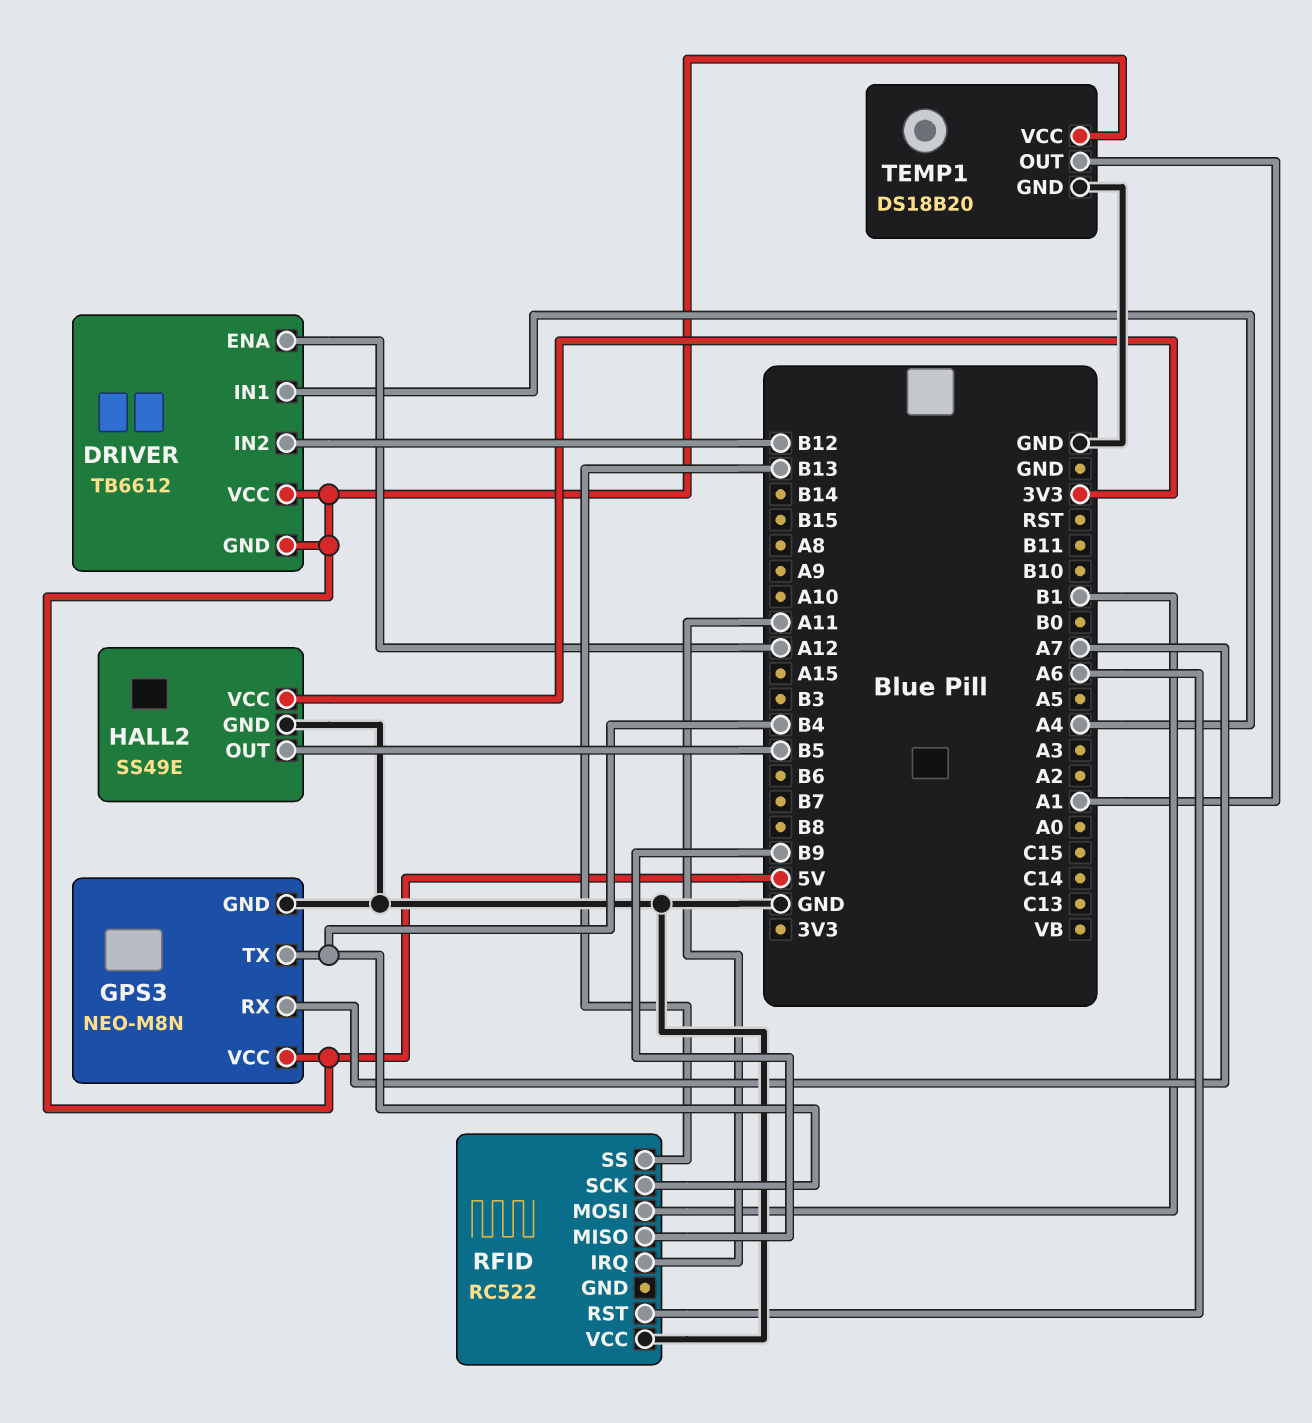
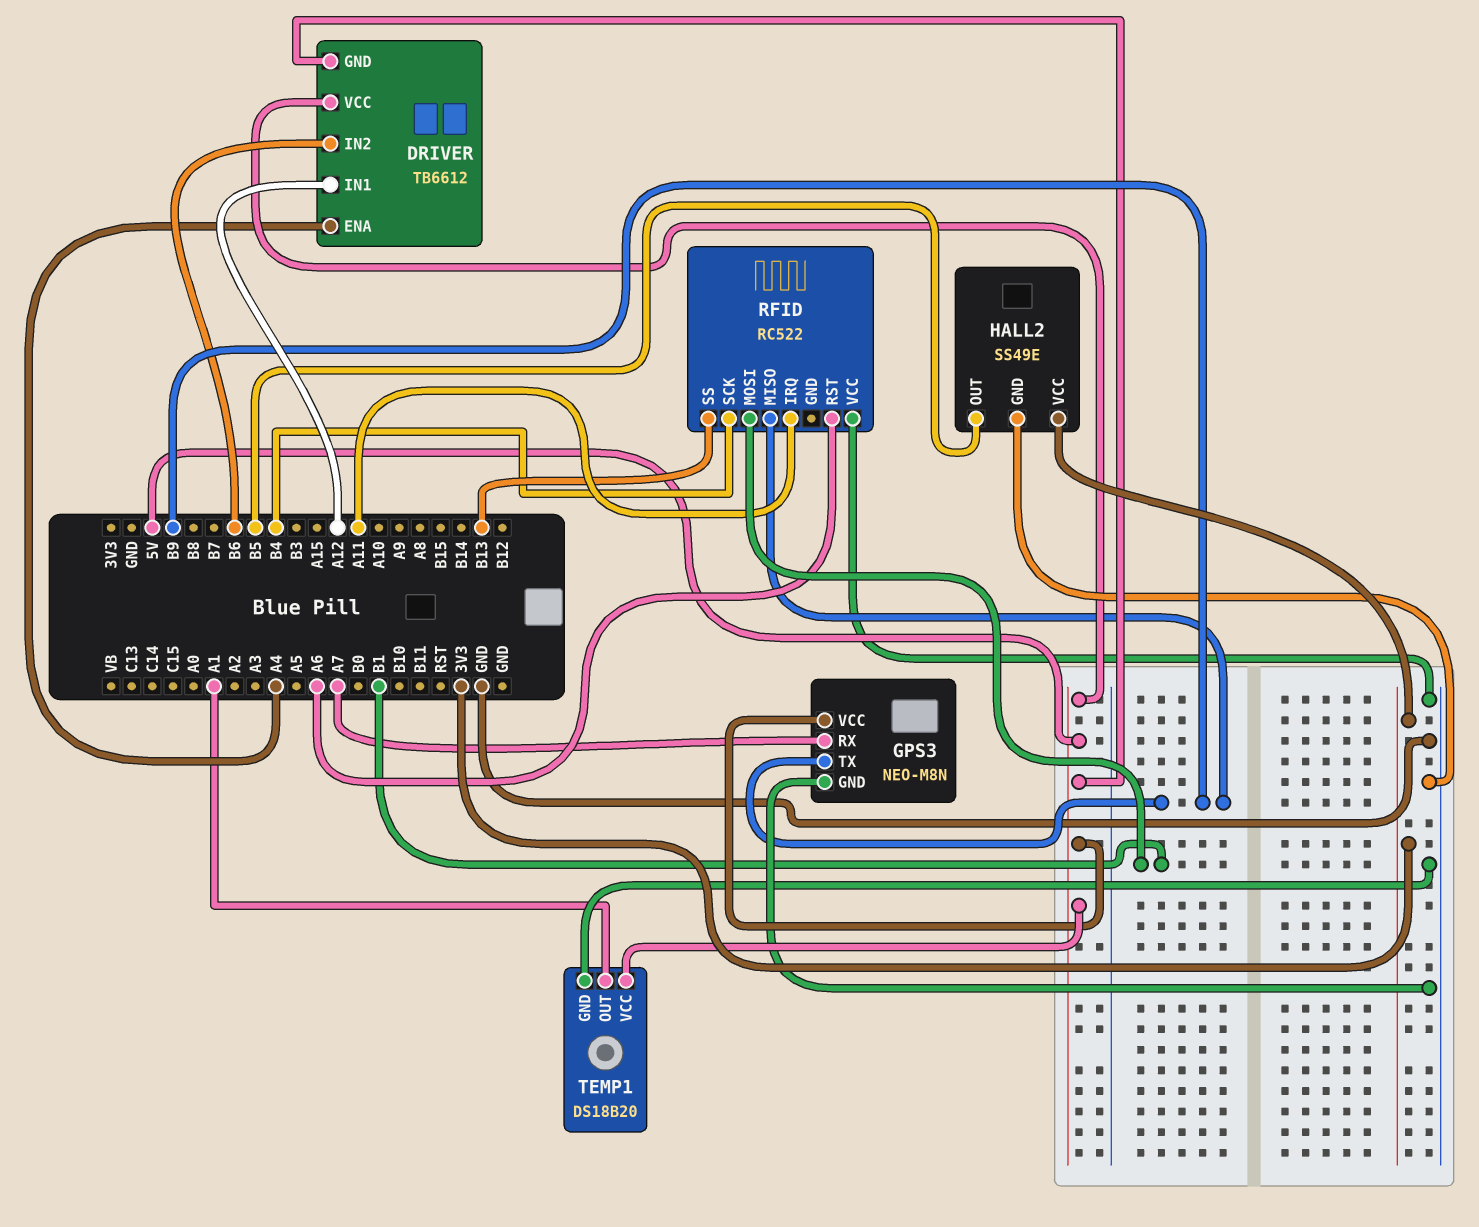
DRIVER pin ENA: A12 -> A4
DRIVER pin IN1: A4 -> A12
DRIVER pin IN2: B12 -> B6
GPS3 pin TX: B4 -> B9

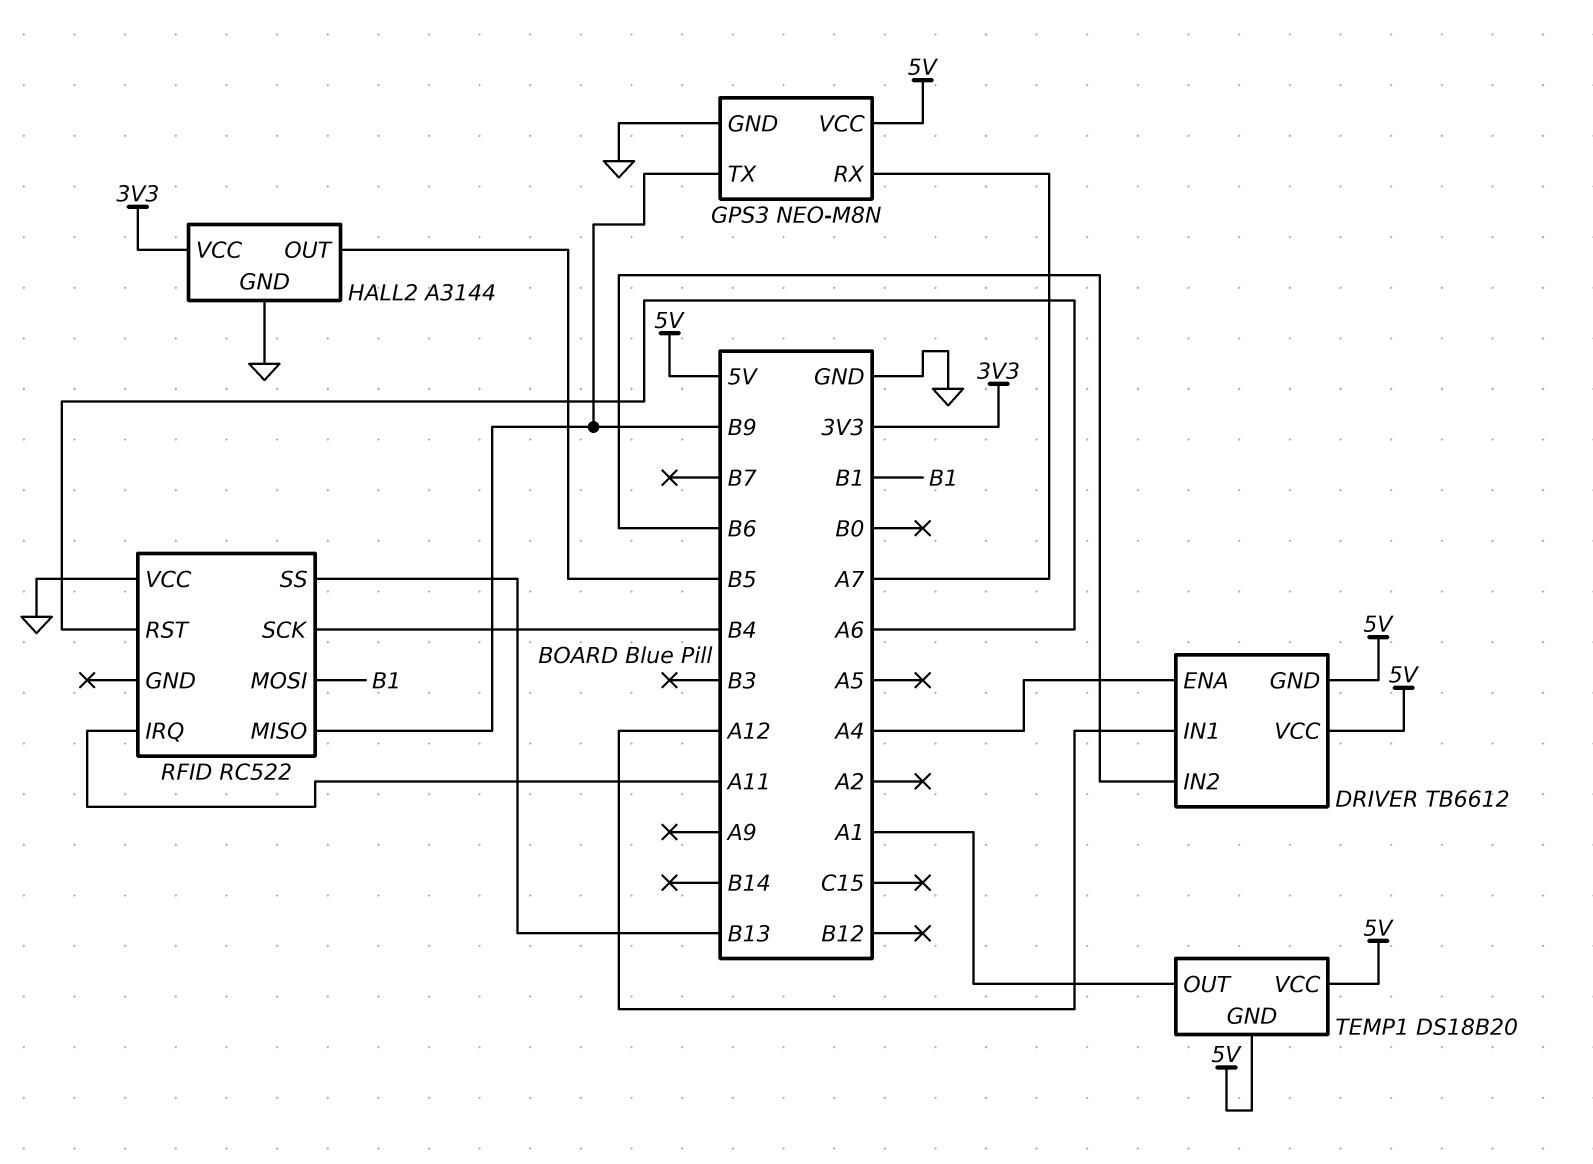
HALL2: SS49E -> A3144
TEMP1 pin GND: GND -> 5V

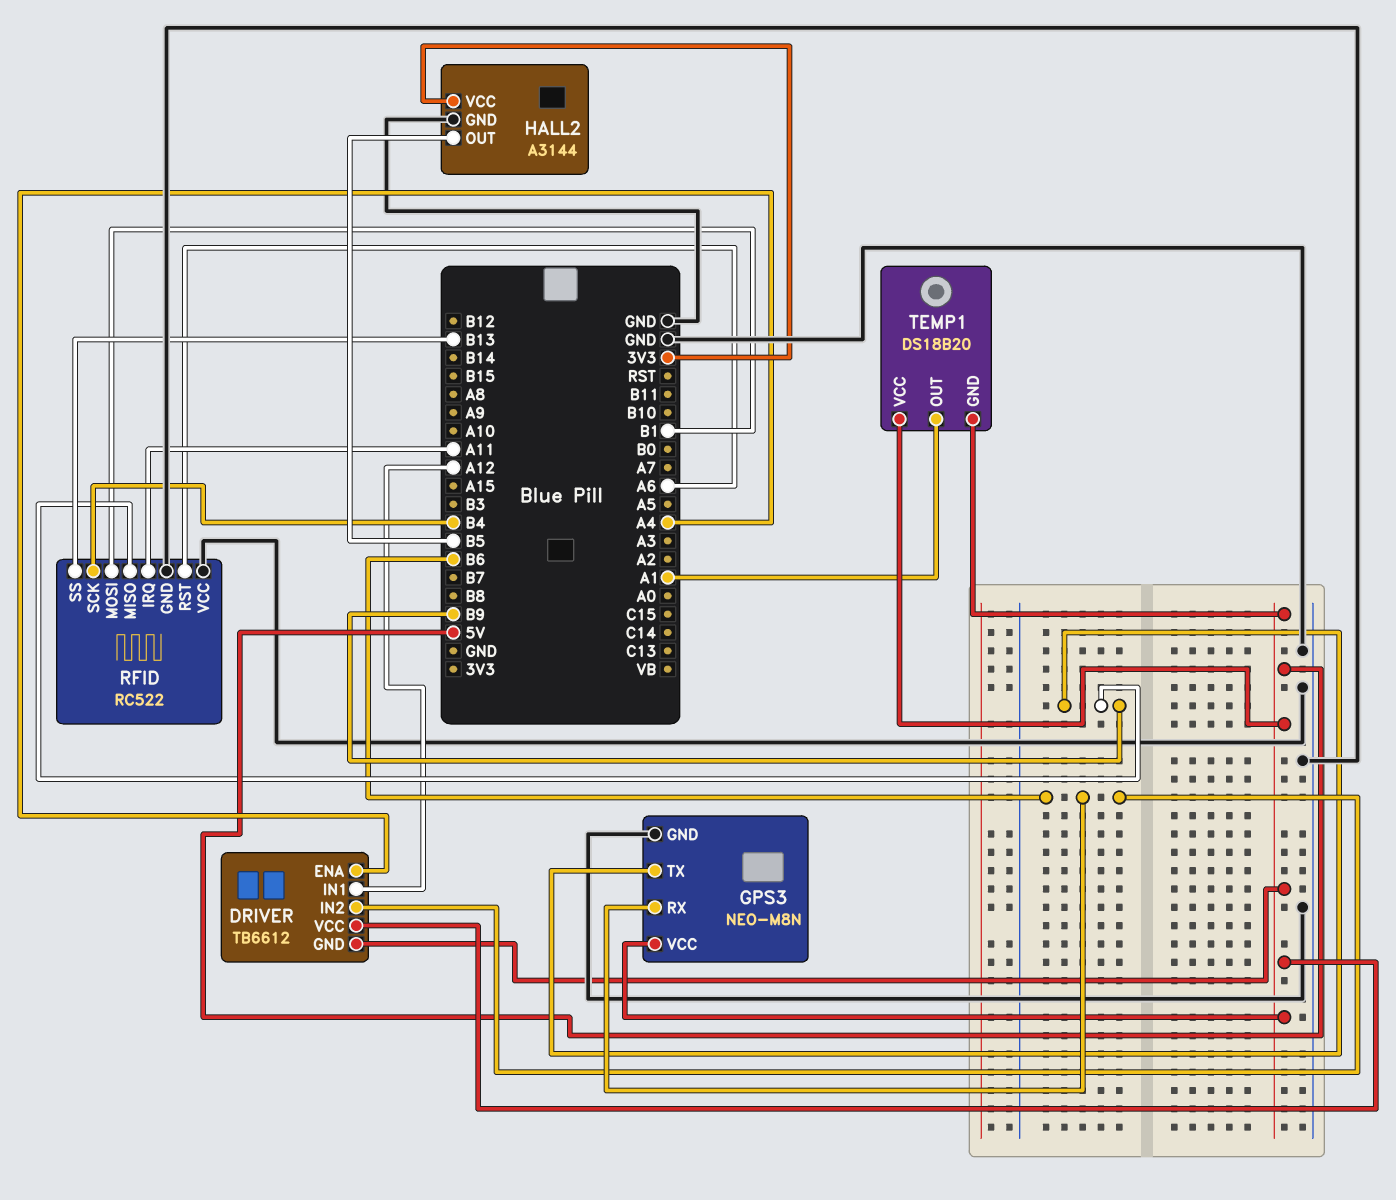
GPS3 pin RX: A7 -> B6
RFID pin GND: none -> GND

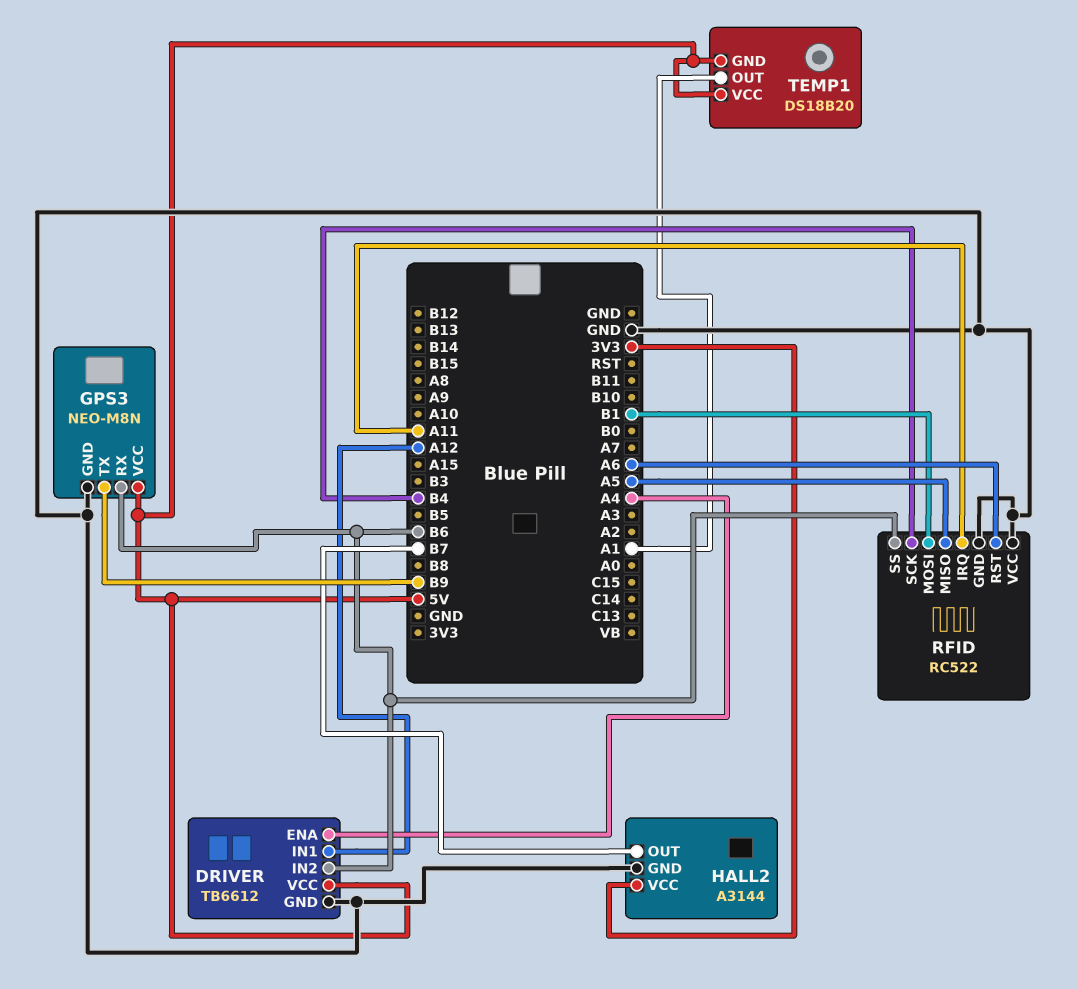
DRIVER pin GND: 5V -> GND
HALL2 pin OUT: B5 -> B7
RFID pin MISO: B9 -> A5
RFID pin SS: B13 -> B6

